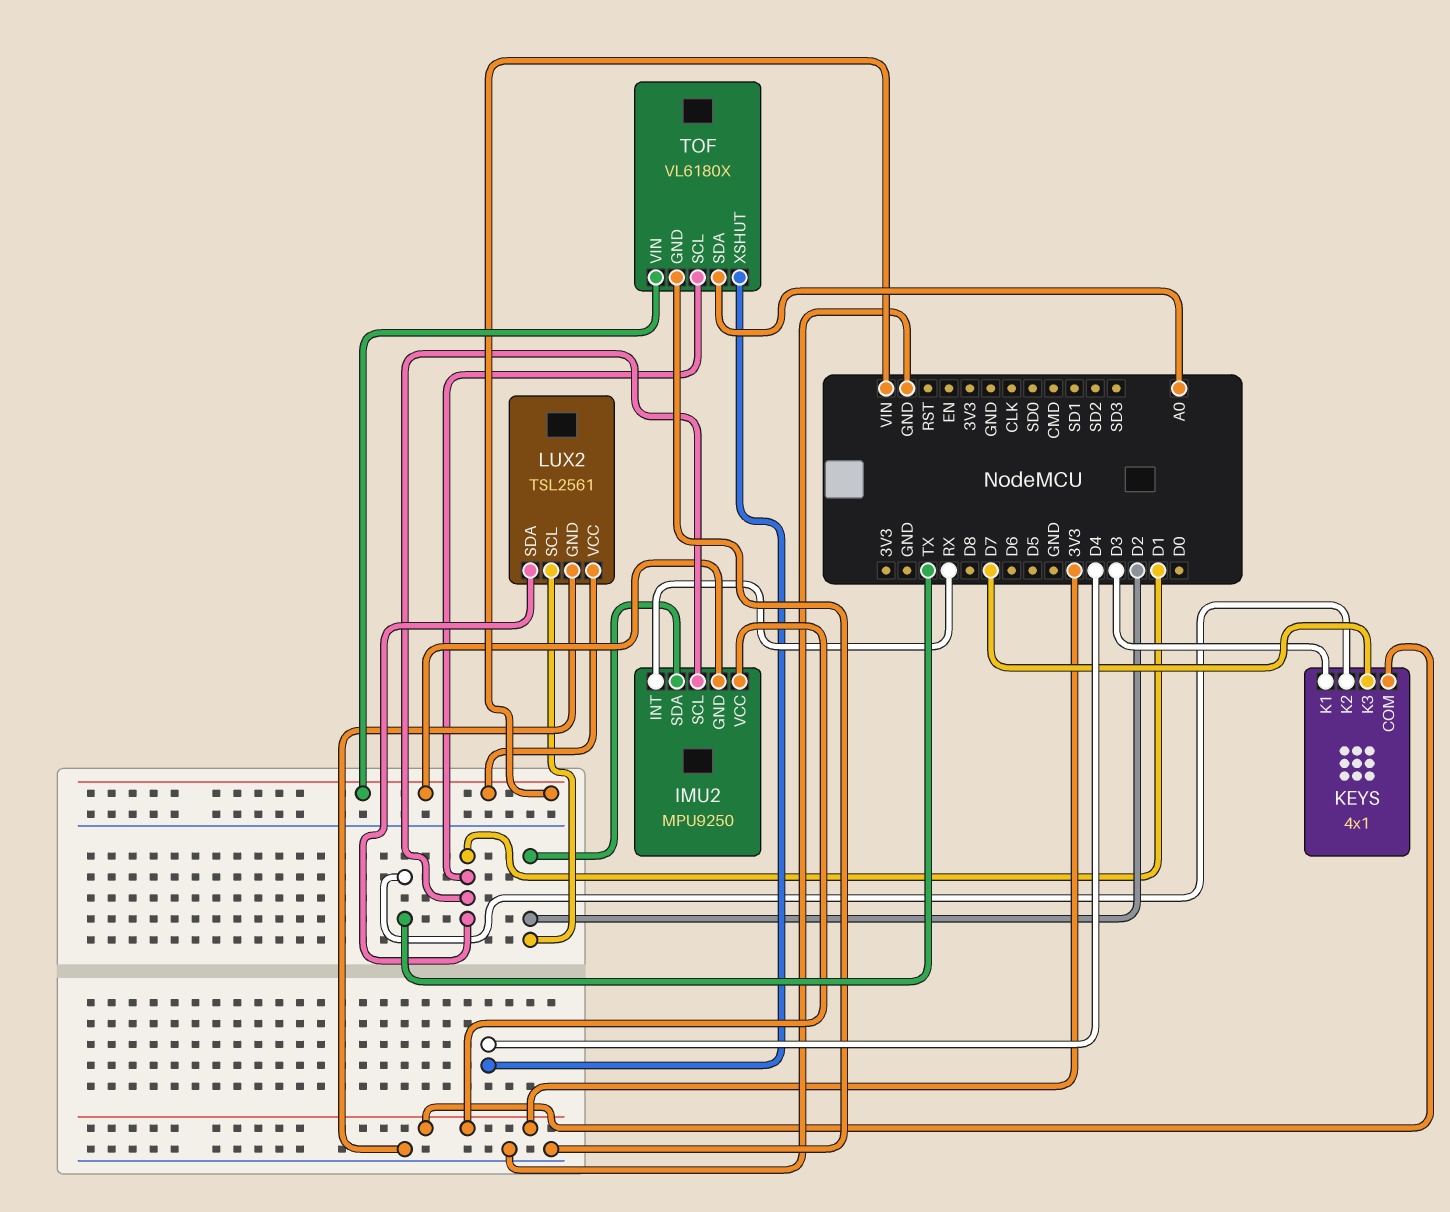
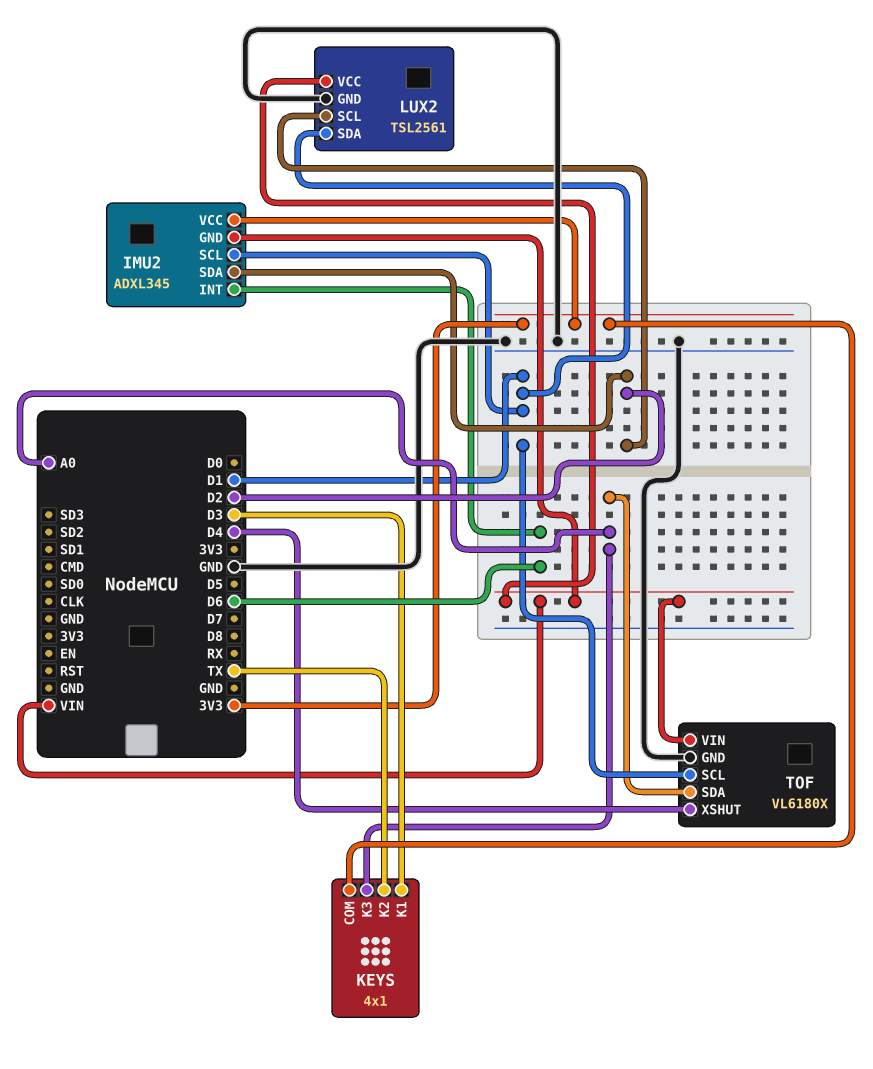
IMU2: MPU9250 -> ADXL345
IMU2 pin INT: RX -> D6
KEYS pin K3: D7 -> A0

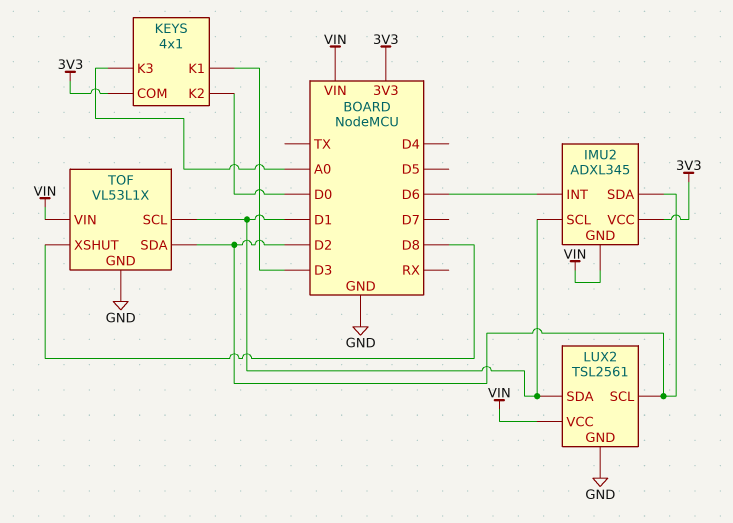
KEYS pin K2: TX -> D0
TOF: VL6180X -> VL53L1X
TOF pin SDA: A0 -> D2
TOF pin XSHUT: D4 -> D8

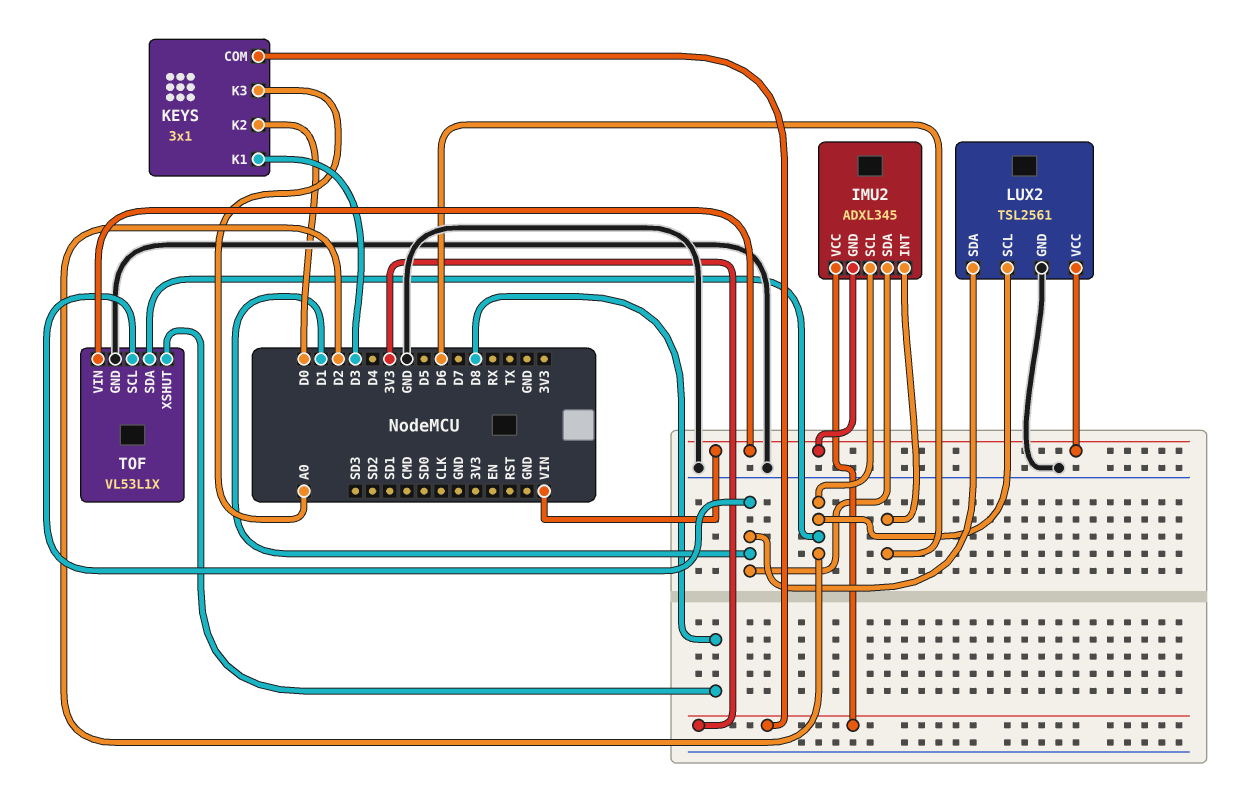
IMU2 pin SCL: D1 -> D2
IMU2 pin SDA: D2 -> D1
KEYS: 4x1 -> 3x1

